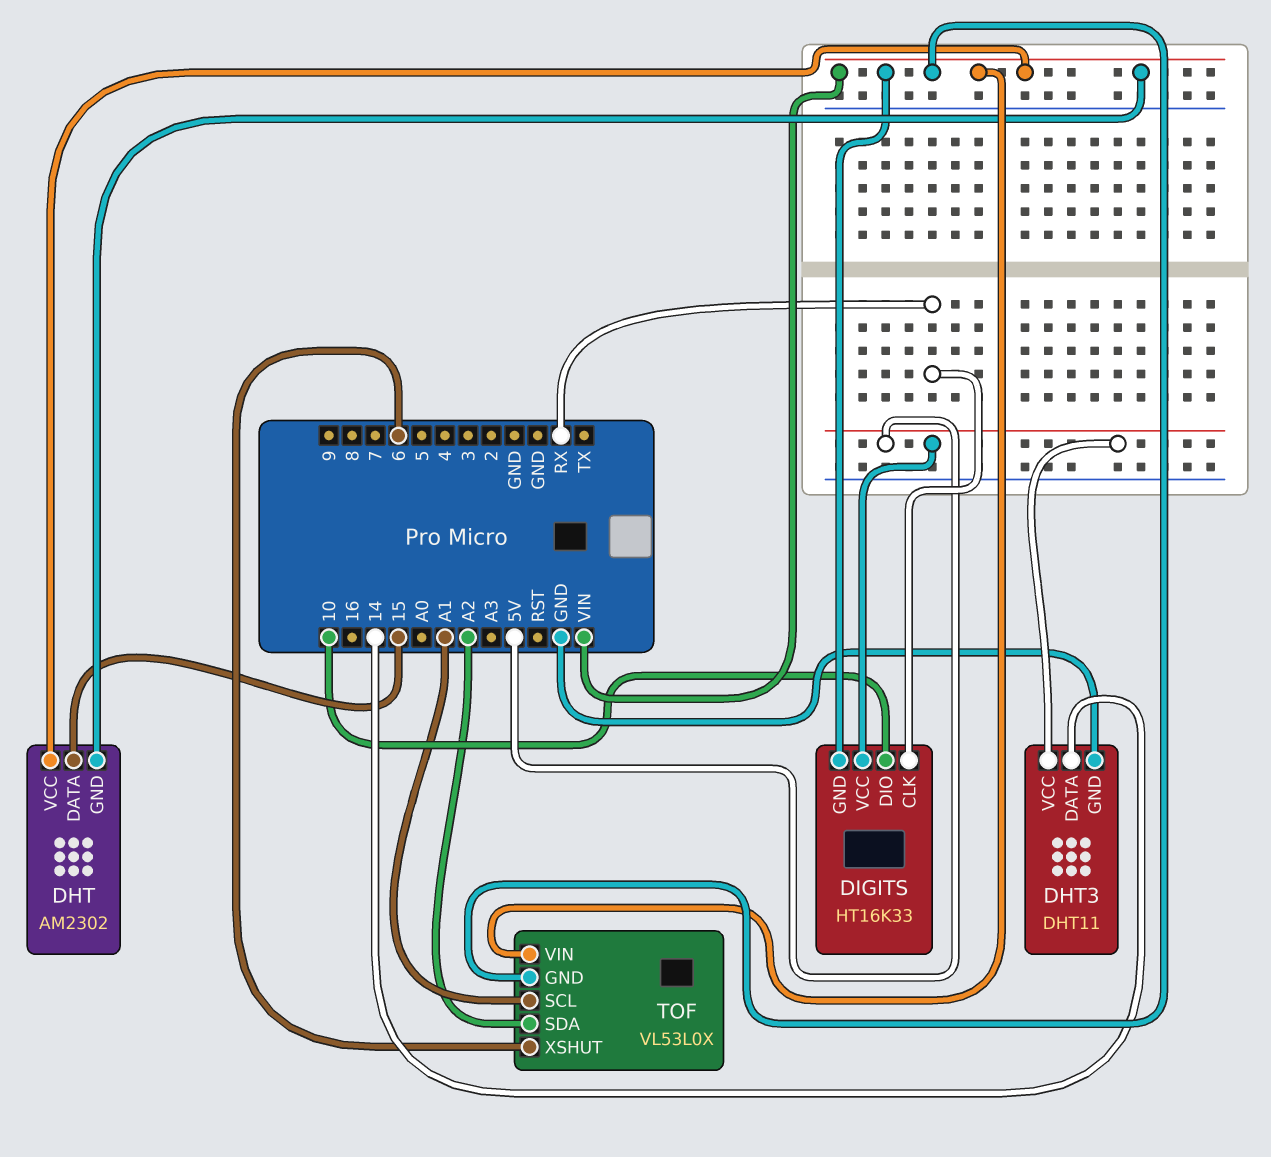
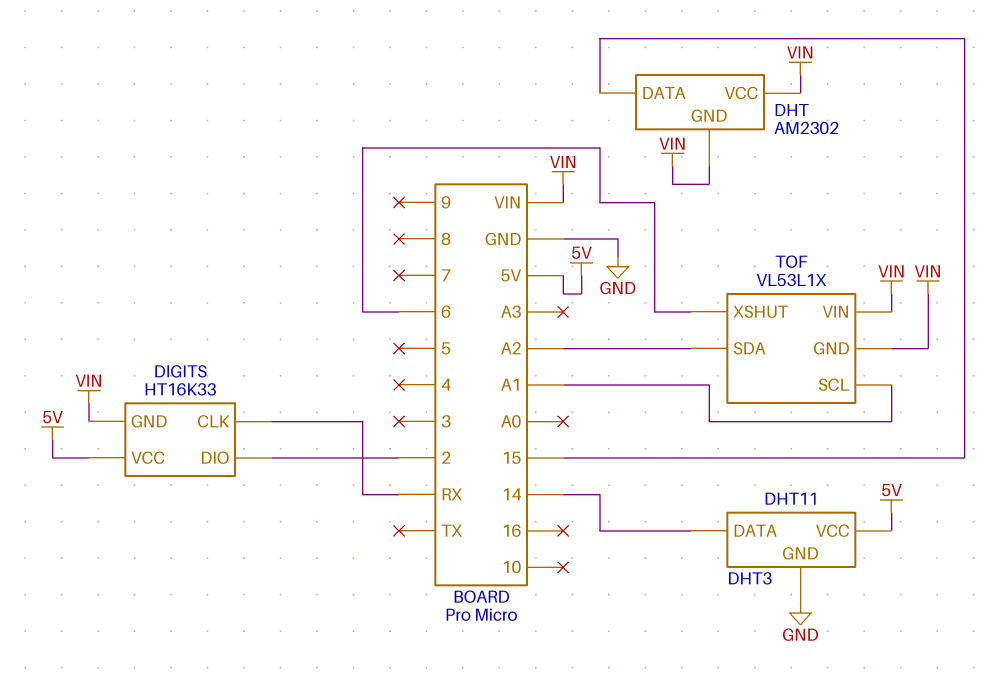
DIGITS pin DIO: 10 -> 2
TOF: VL53L0X -> VL53L1X

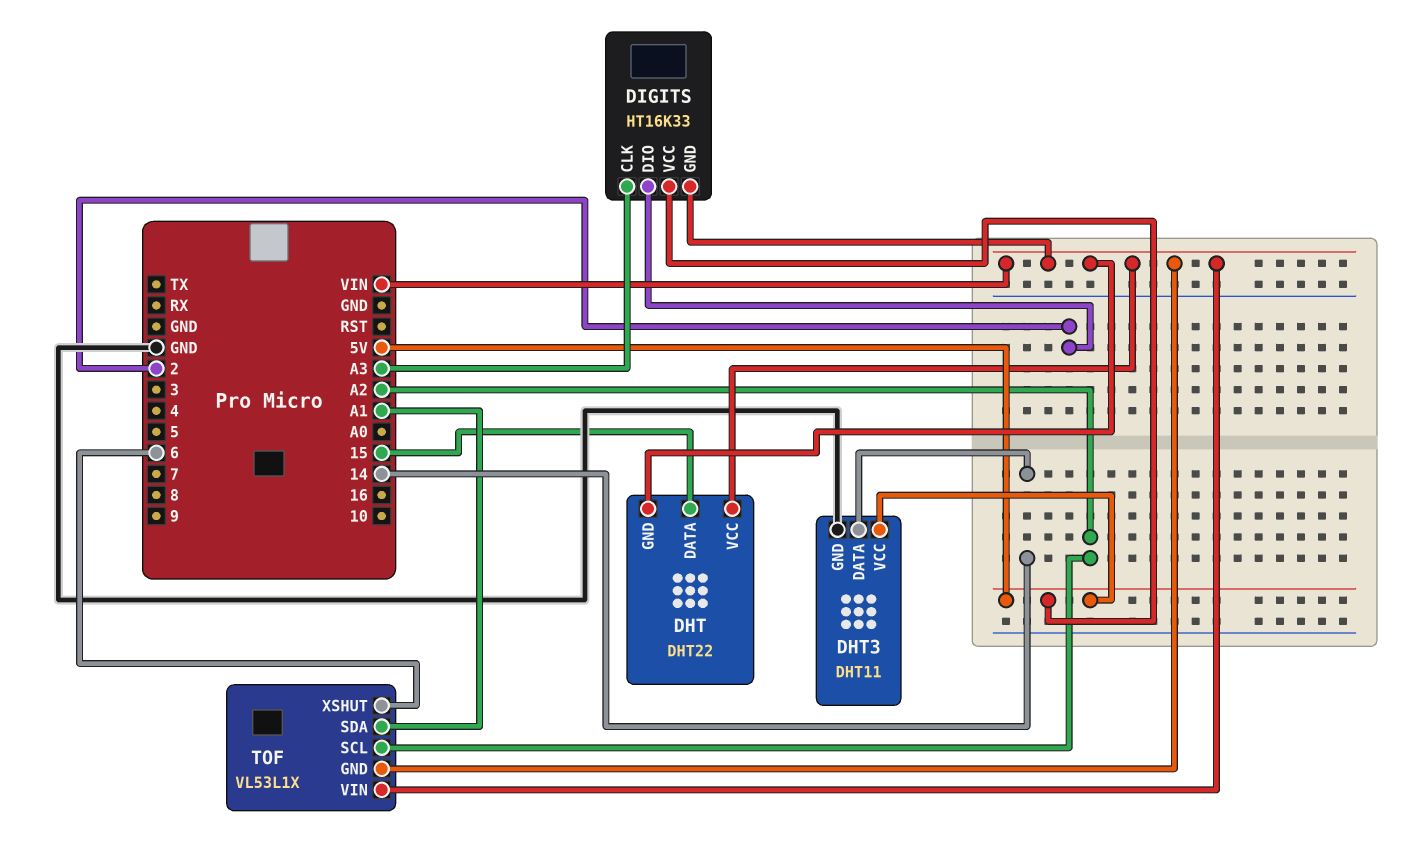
DHT: AM2302 -> DHT22
DIGITS pin CLK: RX -> A3
TOF pin SCL: A1 -> A2
TOF pin SDA: A2 -> A1

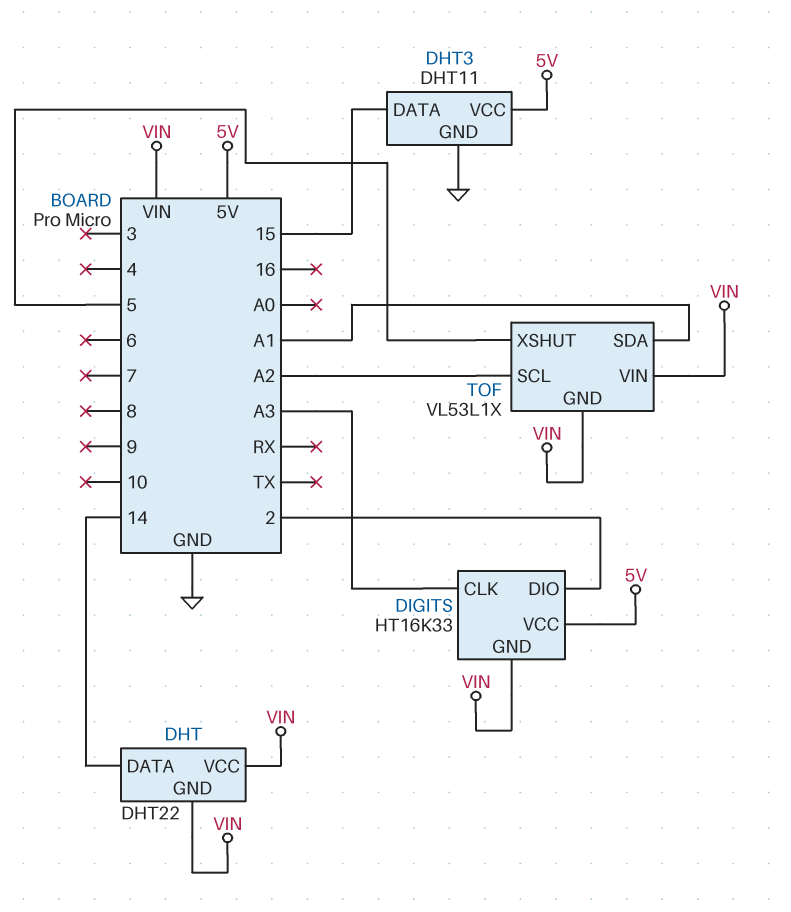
DHT pin DATA: 15 -> 14
DHT3 pin DATA: 14 -> 15
TOF pin XSHUT: 6 -> 5

